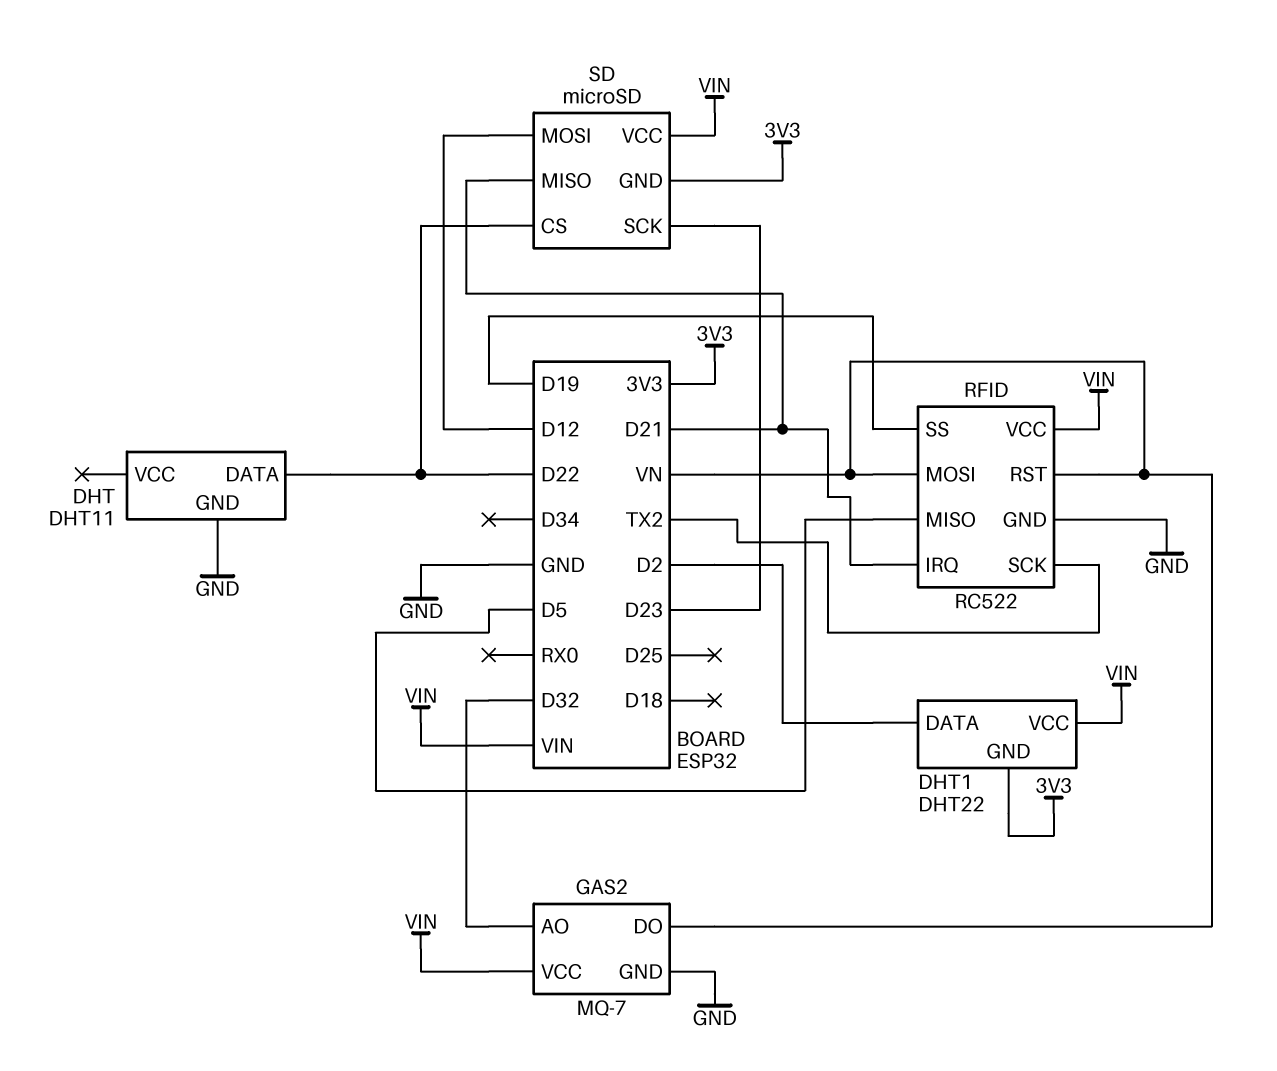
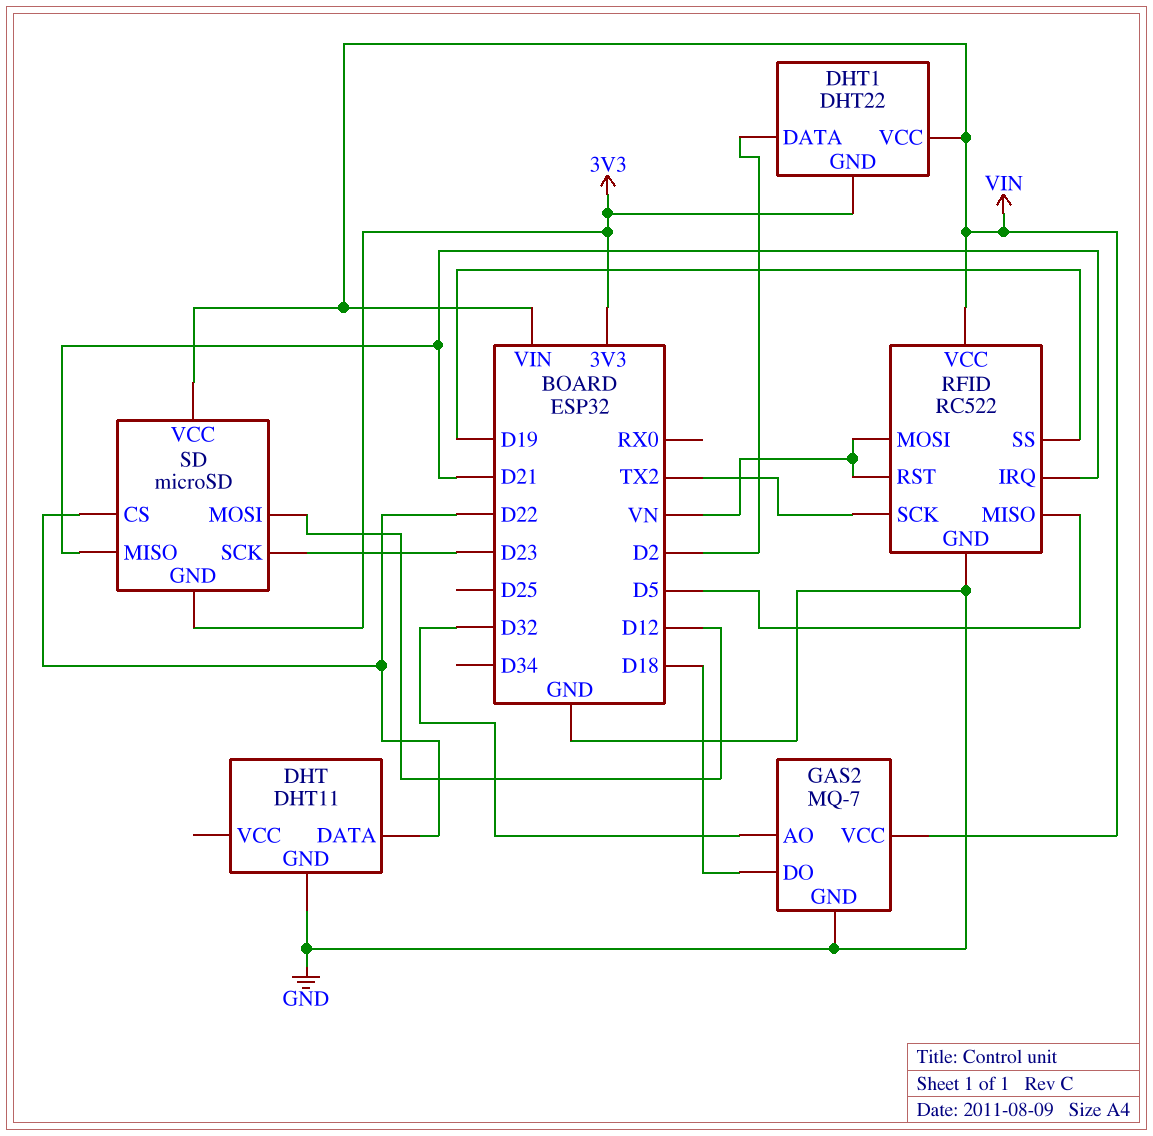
GAS2 pin DO: VN -> D18

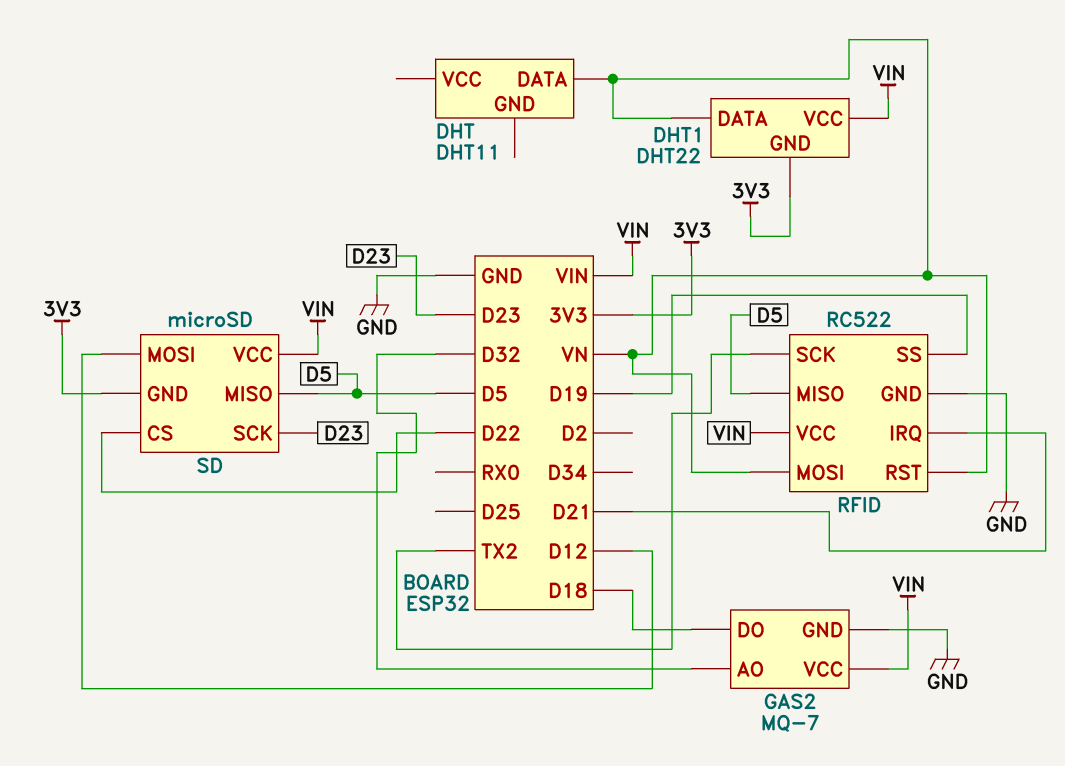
DHT pin DATA: D22 -> VN
DHT pin GND: GND -> none
DHT1 pin DATA: D2 -> VN
SD pin MISO: D21 -> D5

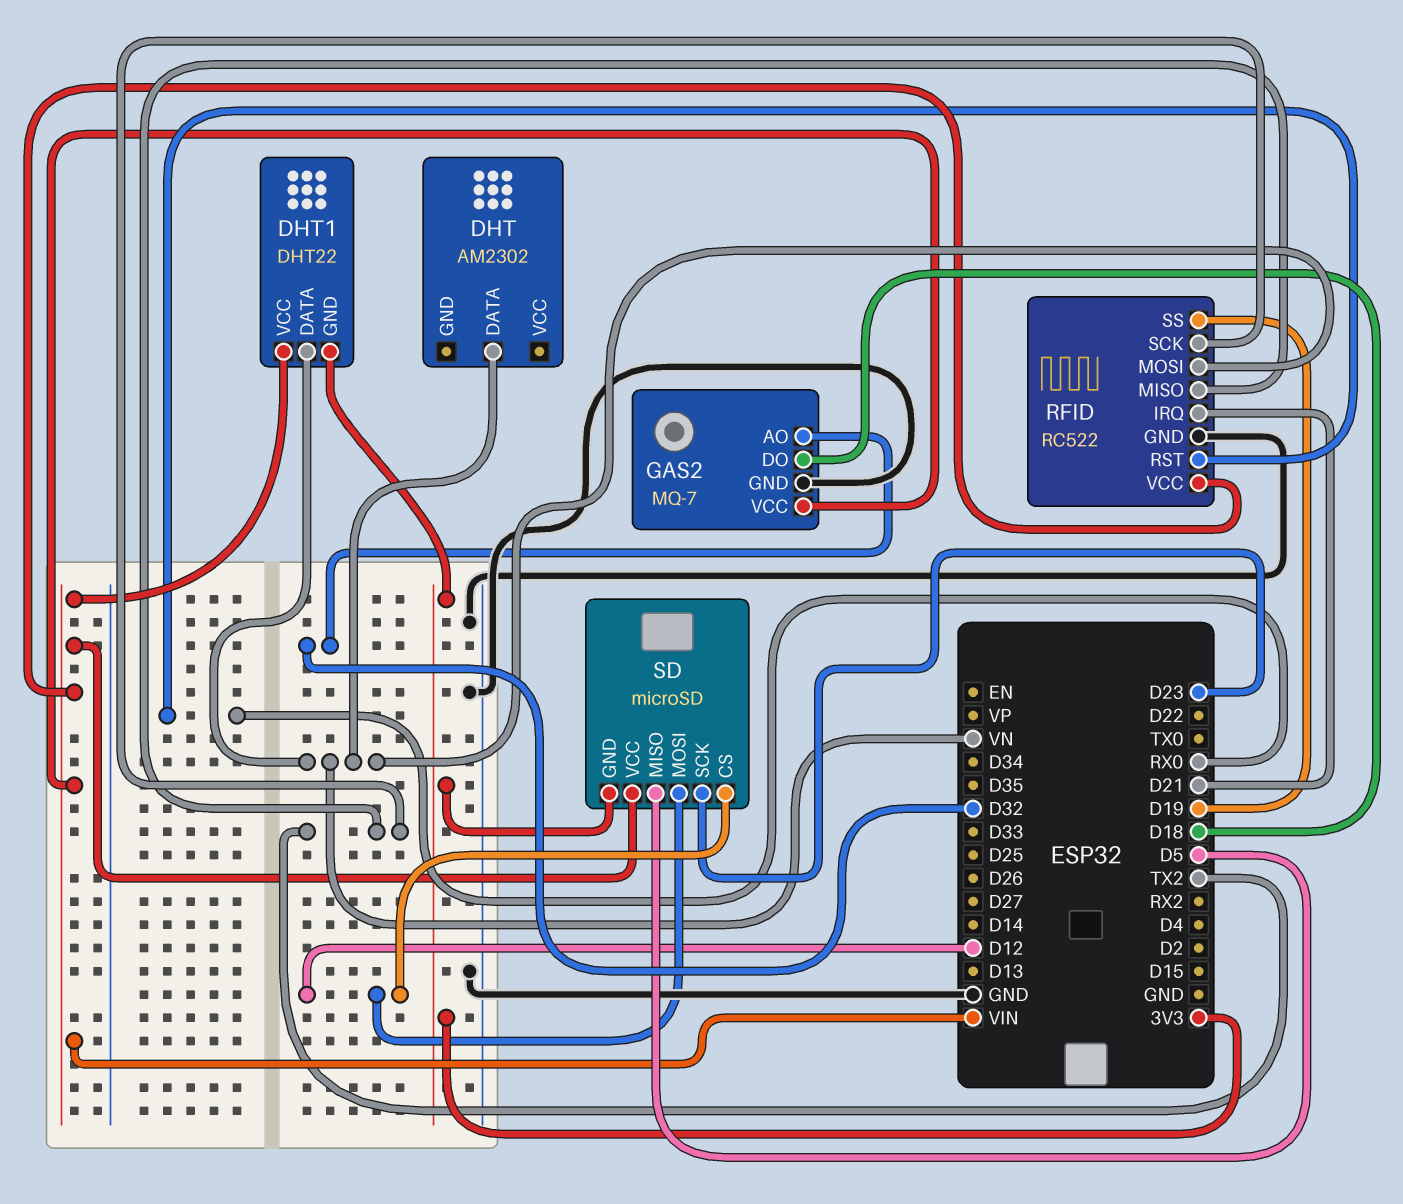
DHT: DHT11 -> AM2302
RFID pin MISO: D5 -> TX2
RFID pin RST: VN -> RX0
SD pin CS: D22 -> D12

